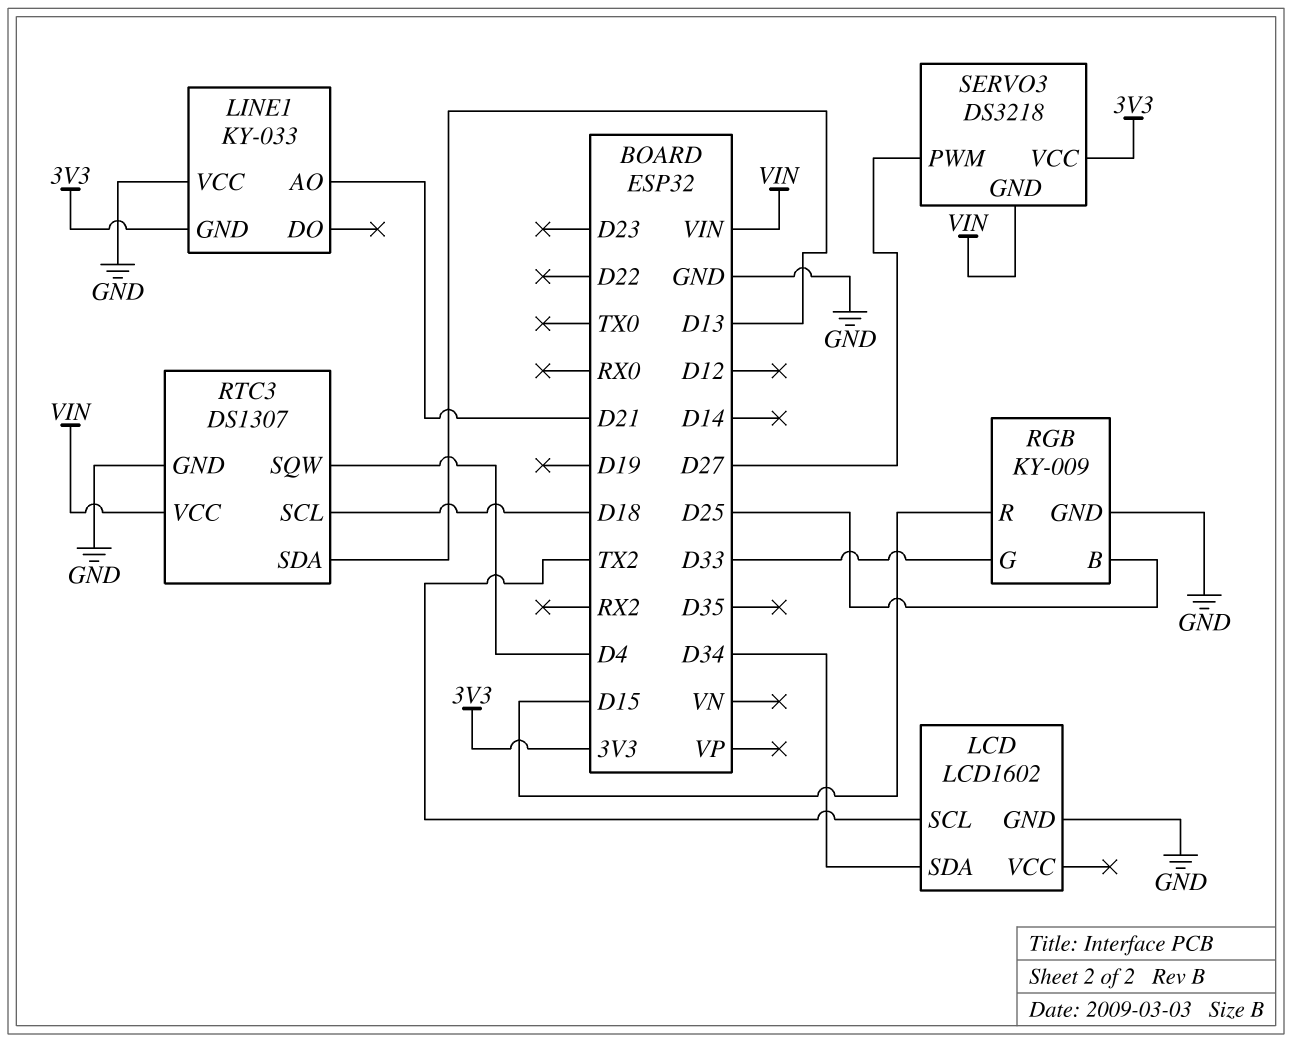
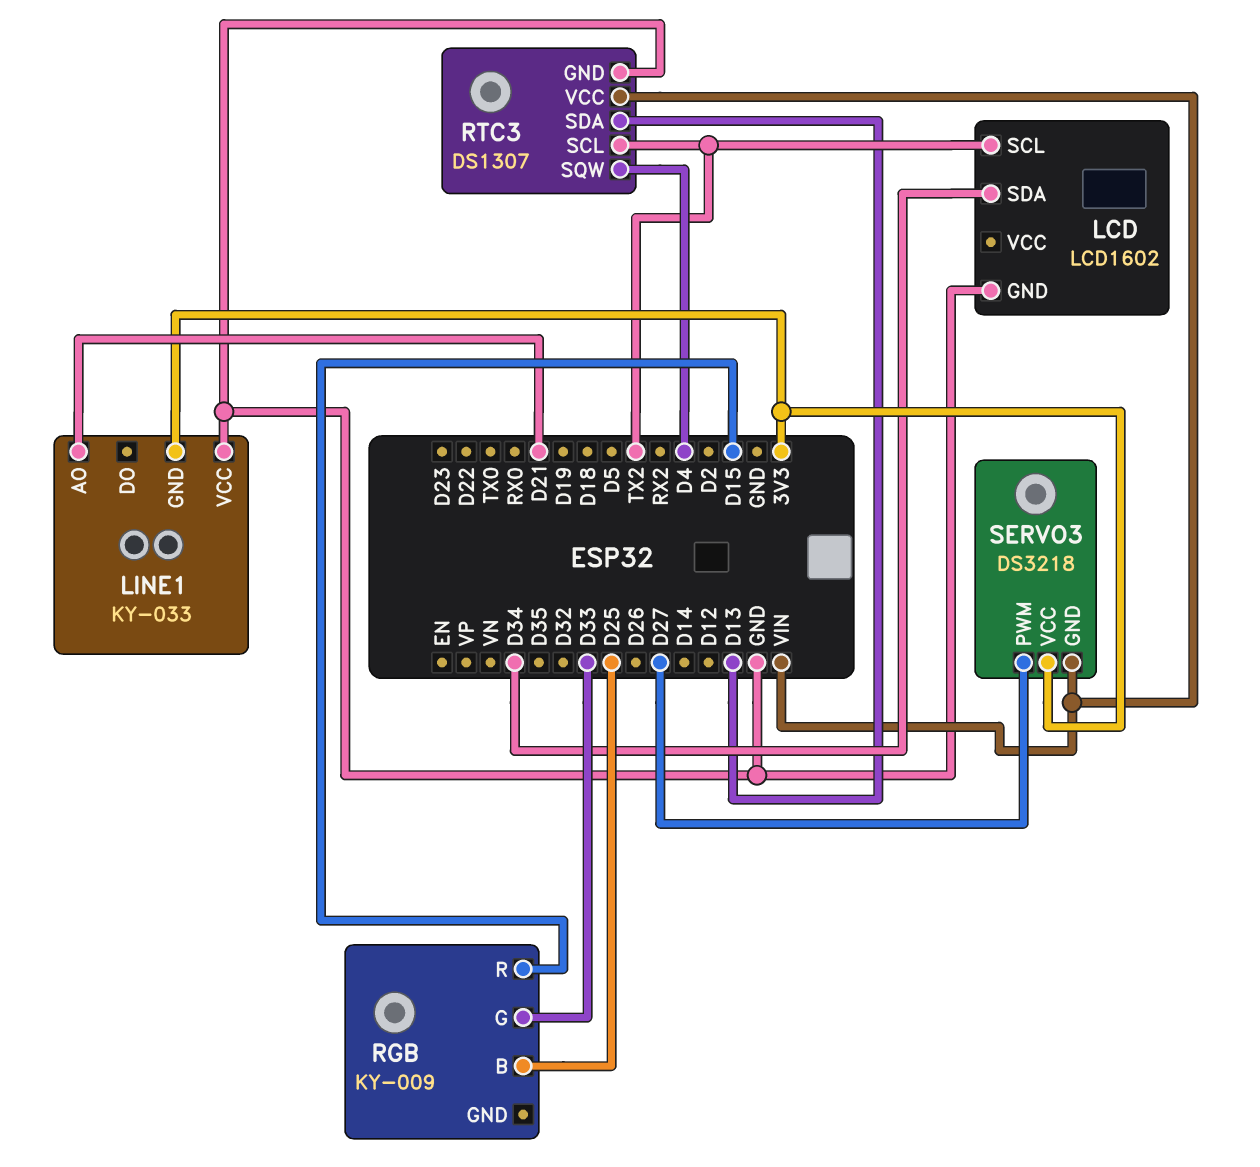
RGB pin GND: GND -> none
RTC3 pin SCL: D18 -> TX2

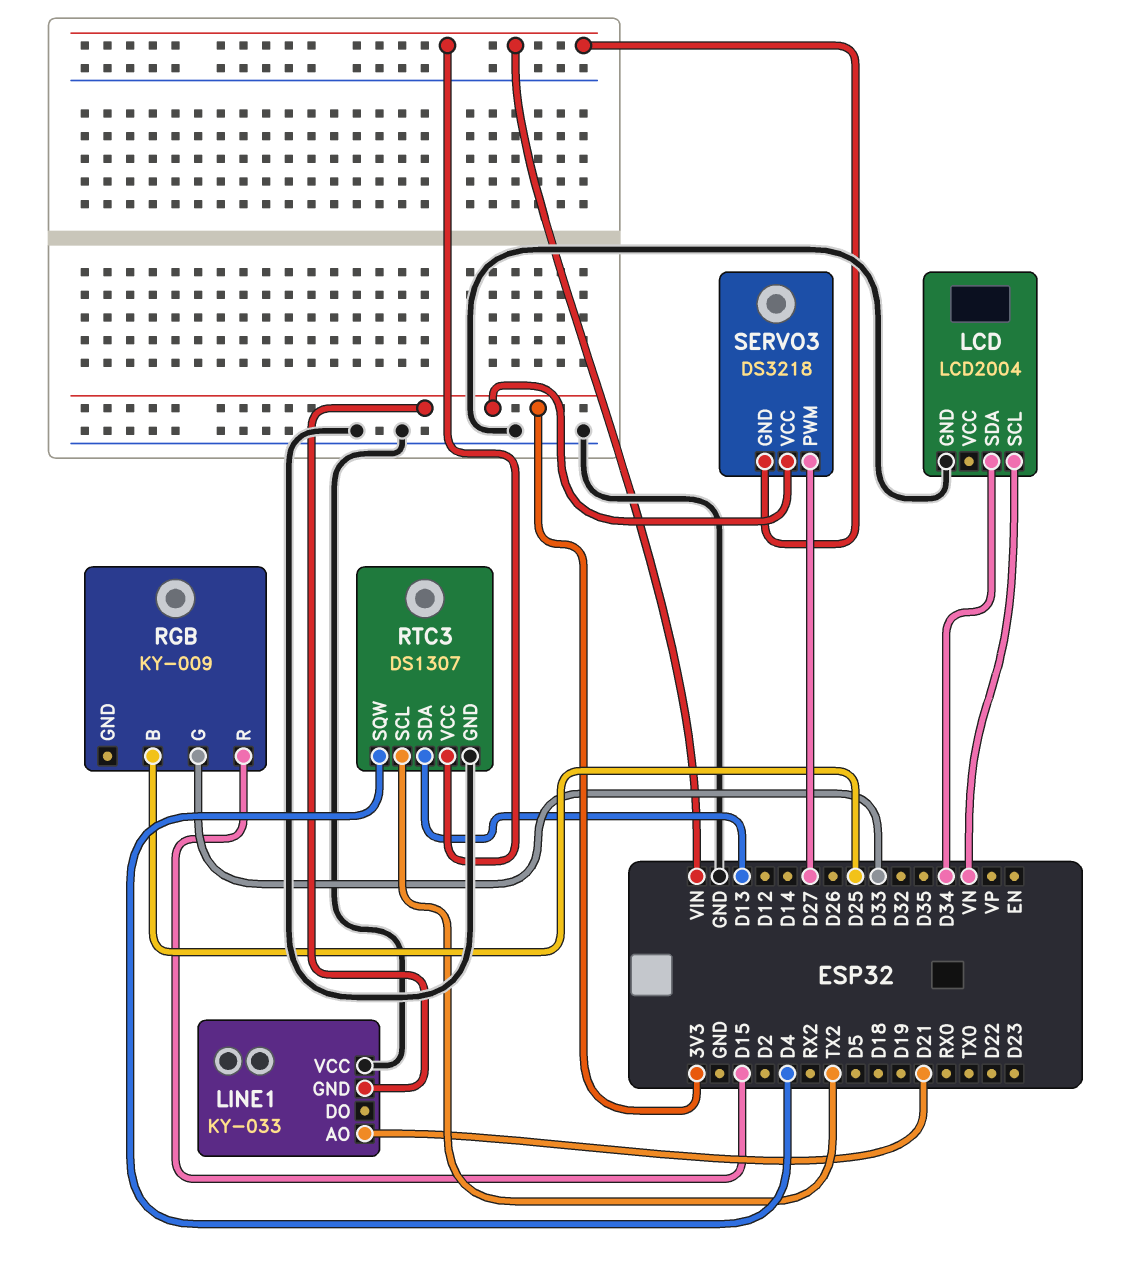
LCD: LCD1602 -> LCD2004
LCD pin SCL: TX2 -> VN

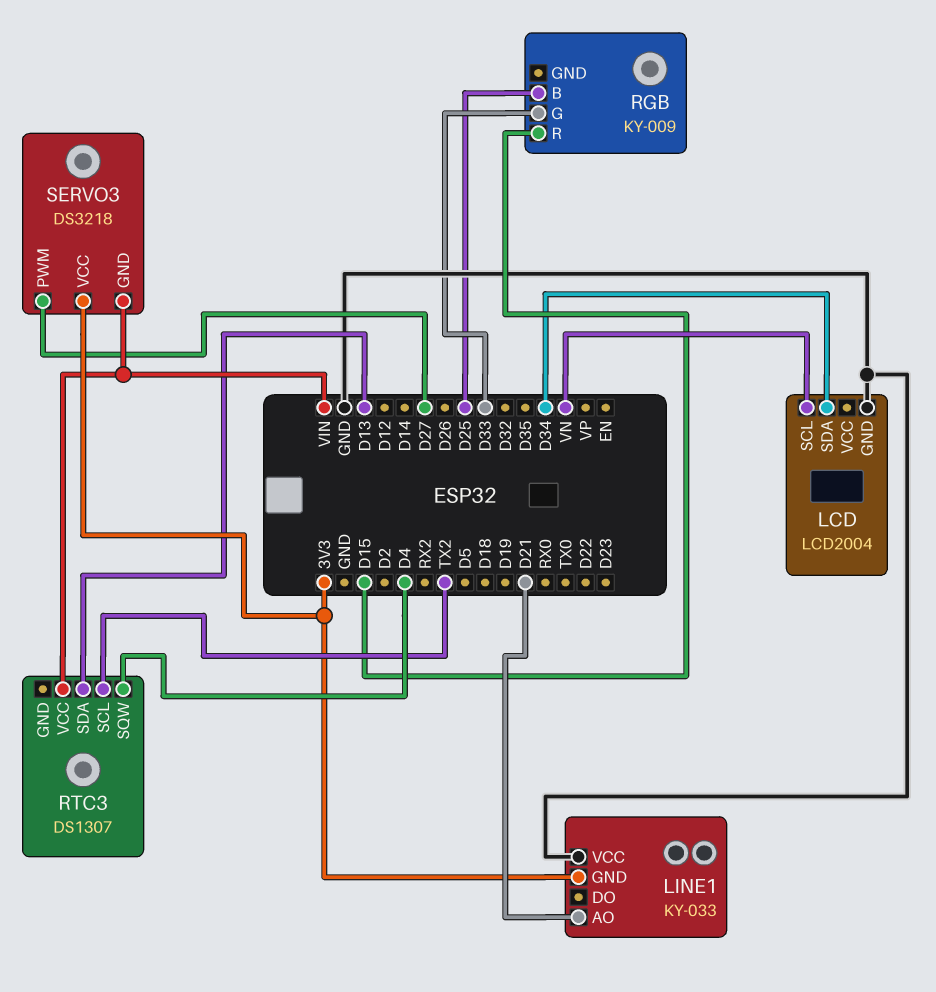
RTC3 pin GND: GND -> none

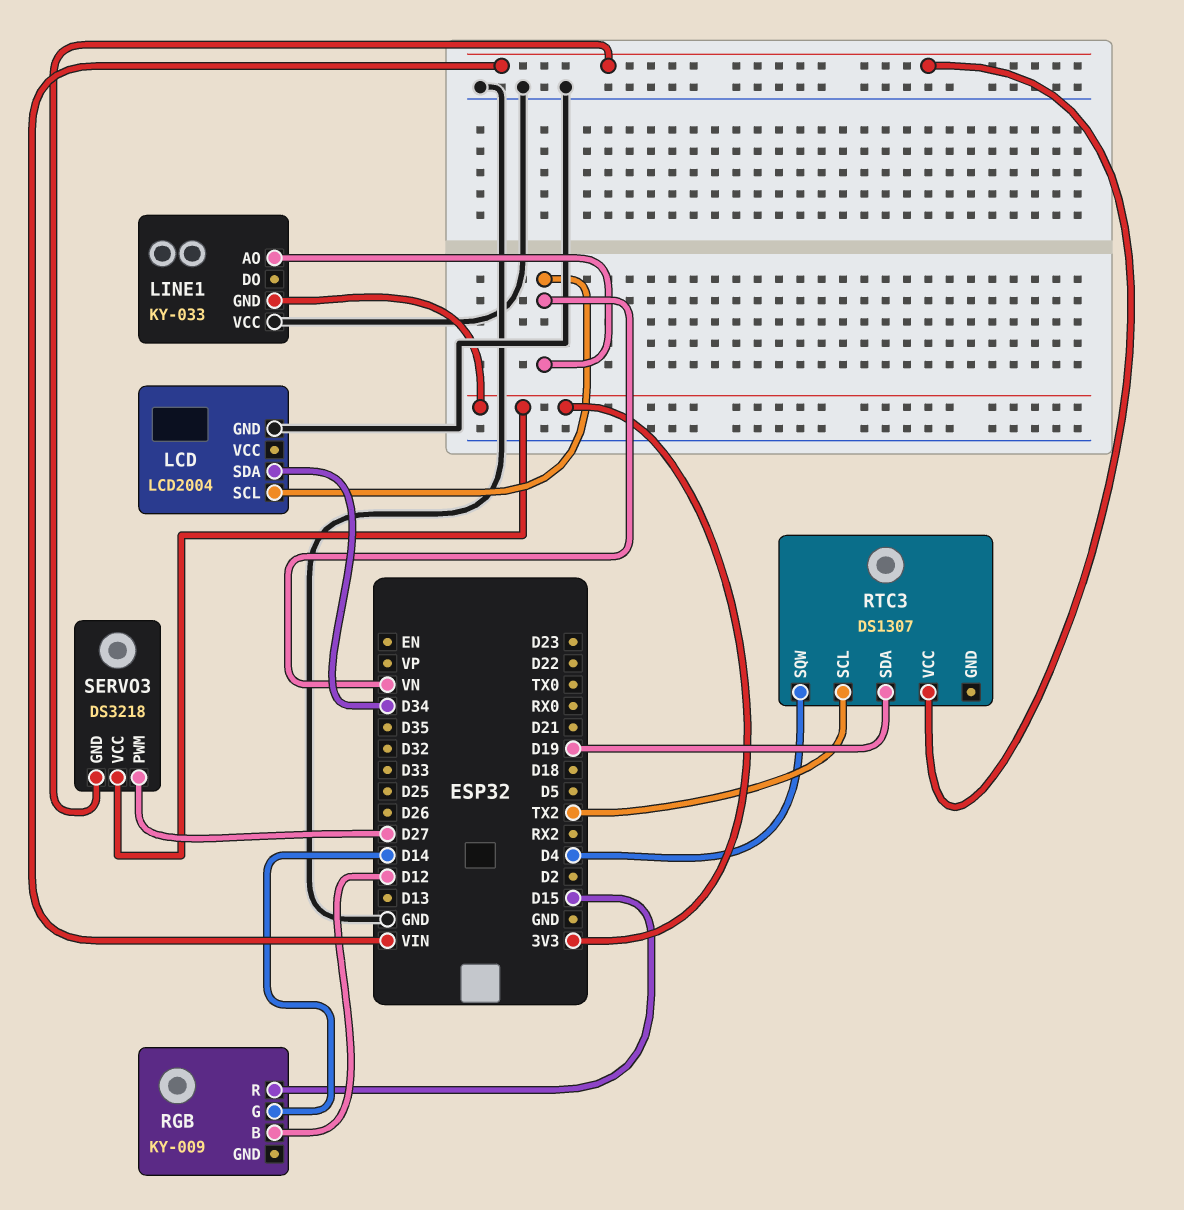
LINE1 pin AO: D21 -> VN
RGB pin B: D25 -> D12
RGB pin G: D33 -> D14
RTC3 pin SDA: D13 -> D19

